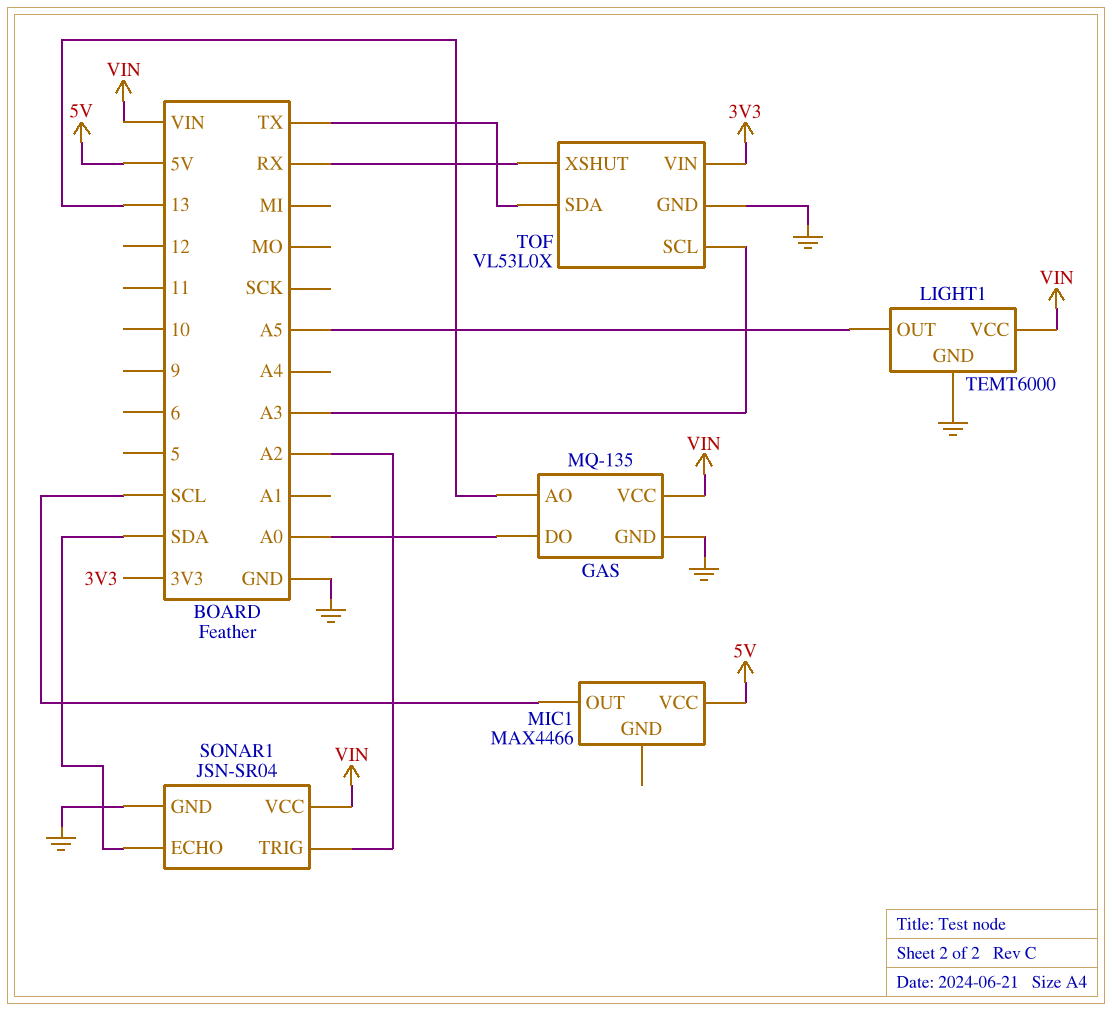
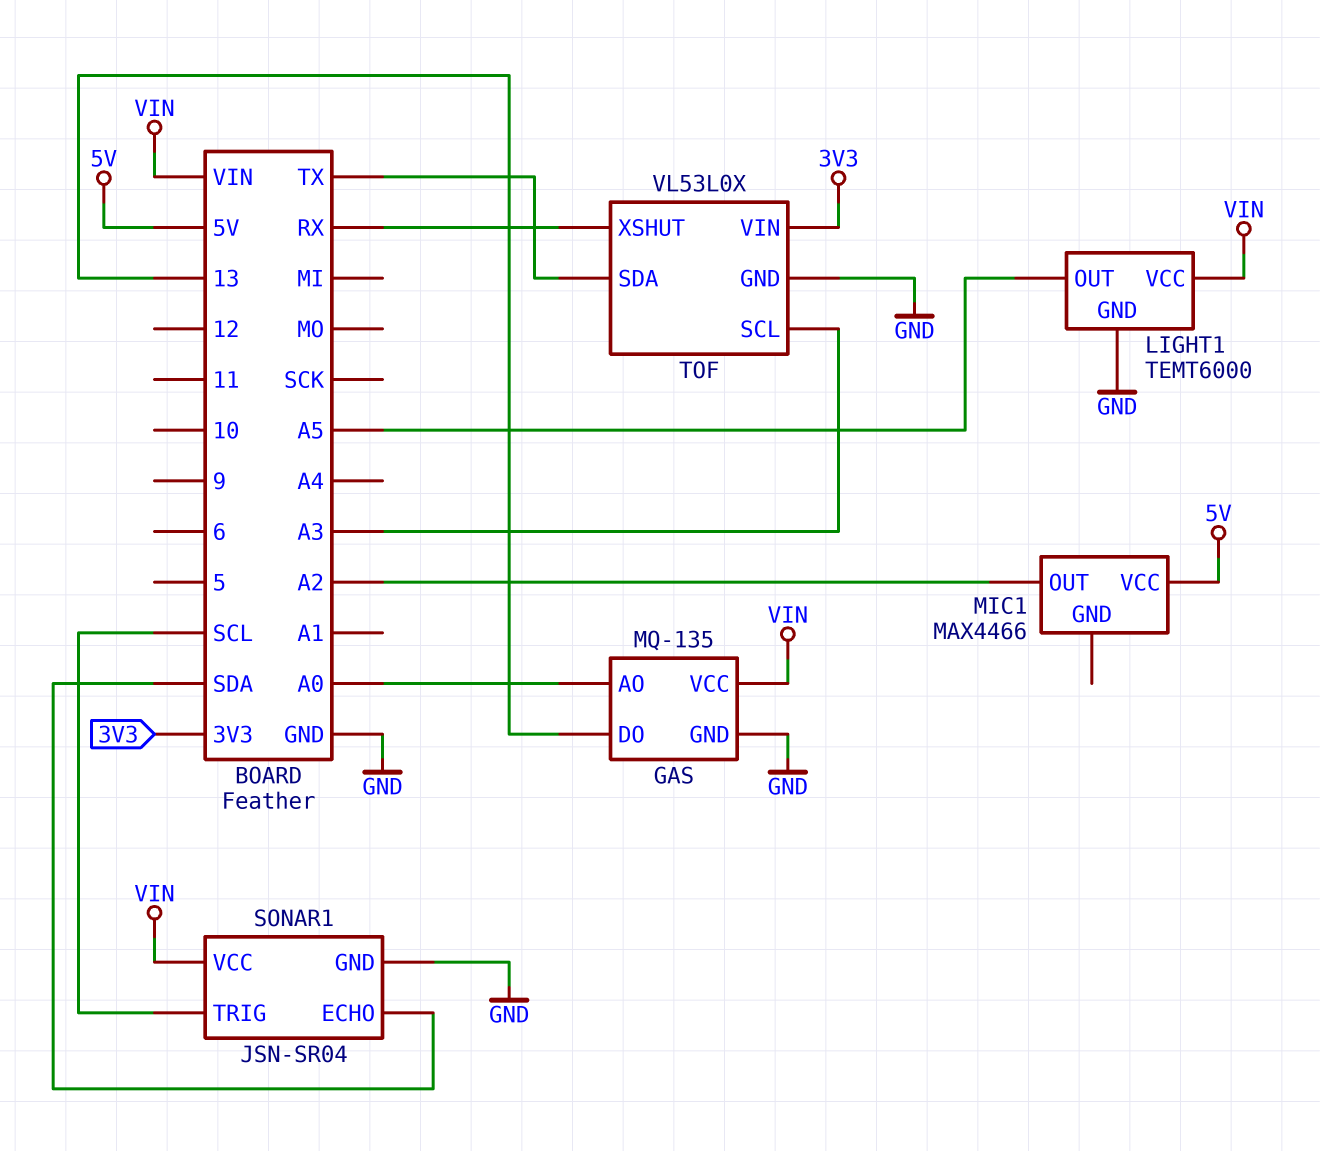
GAS pin AO: 13 -> A0
GAS pin DO: A0 -> 13
MIC1 pin OUT: SCL -> A2
SONAR1 pin TRIG: A2 -> SCL

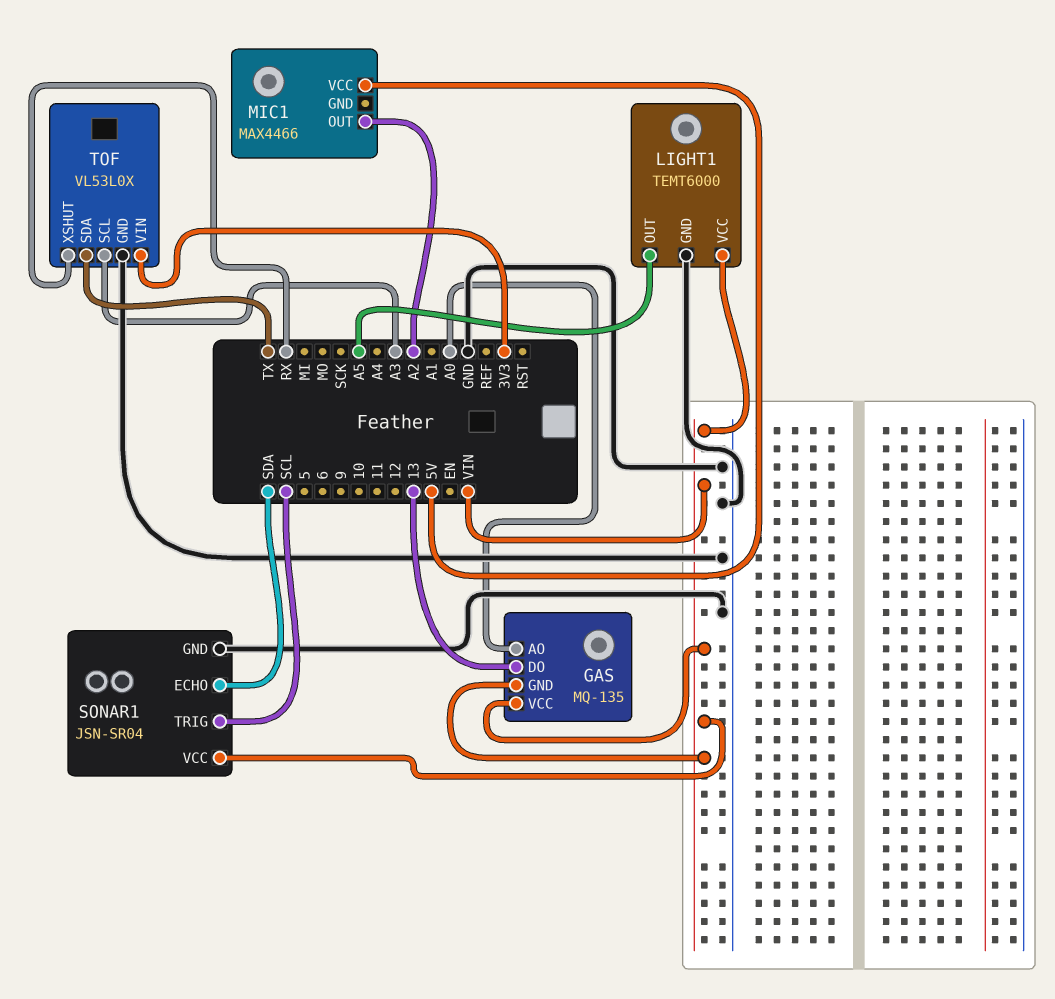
GAS pin GND: GND -> VIN

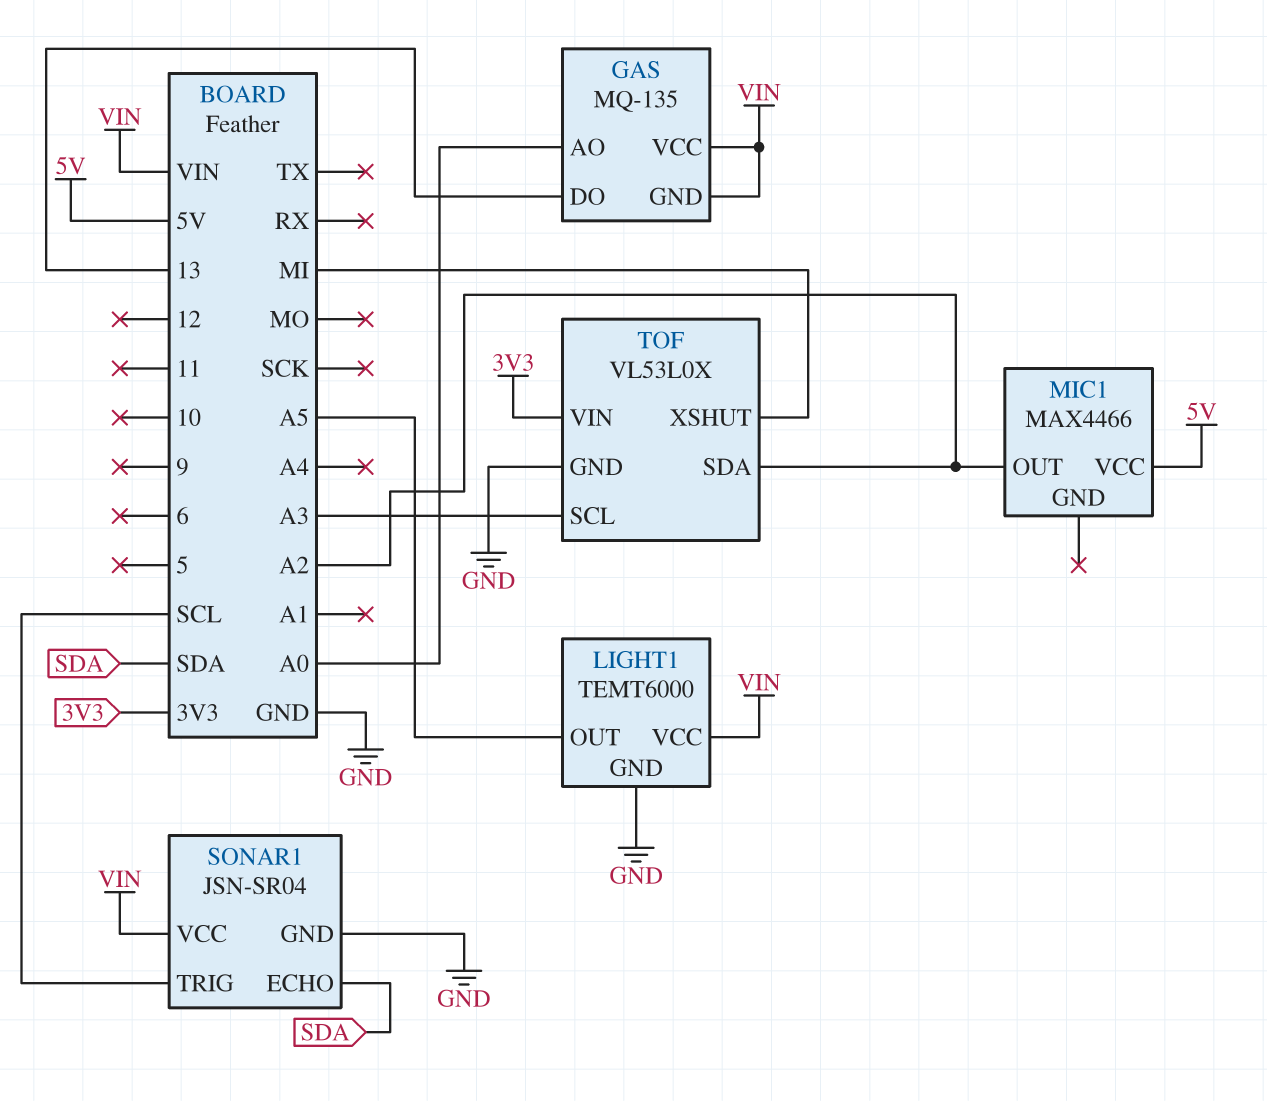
TOF pin SDA: TX -> A2
TOF pin XSHUT: RX -> MI

